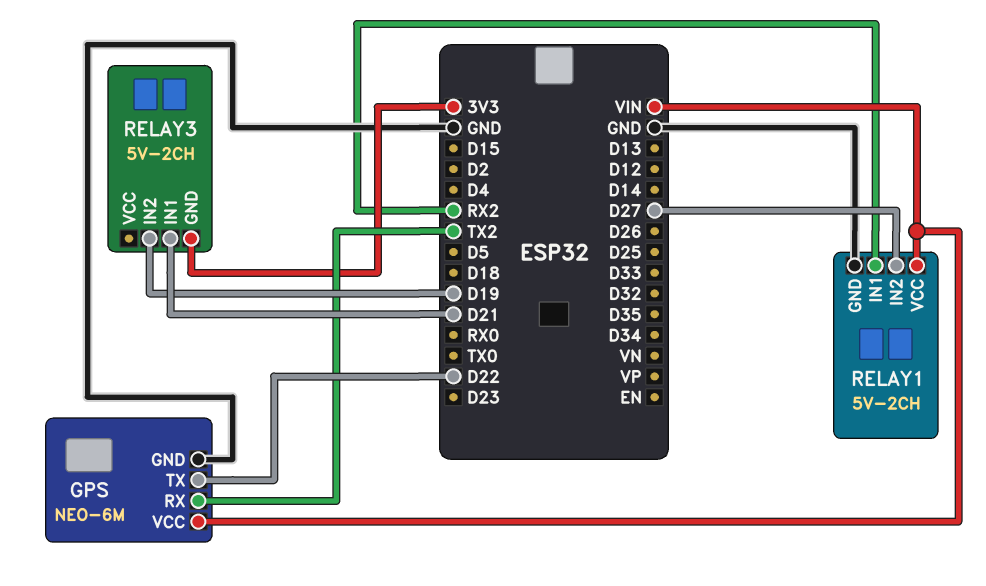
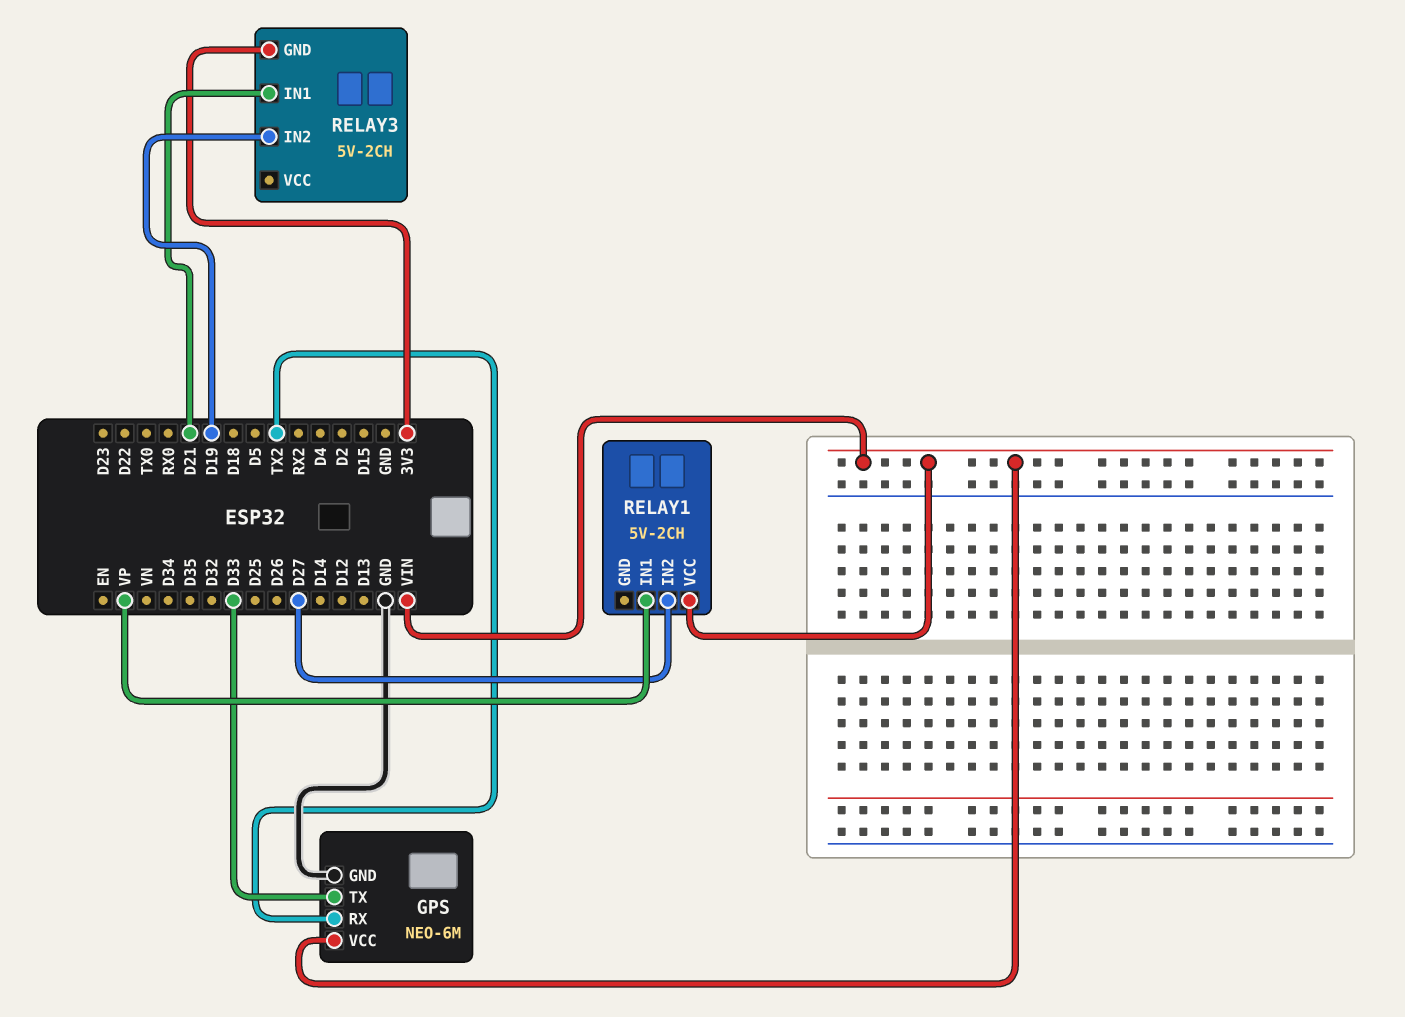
GPS pin TX: D22 -> D33
RELAY1 pin GND: GND -> none
RELAY1 pin IN1: RX2 -> VP

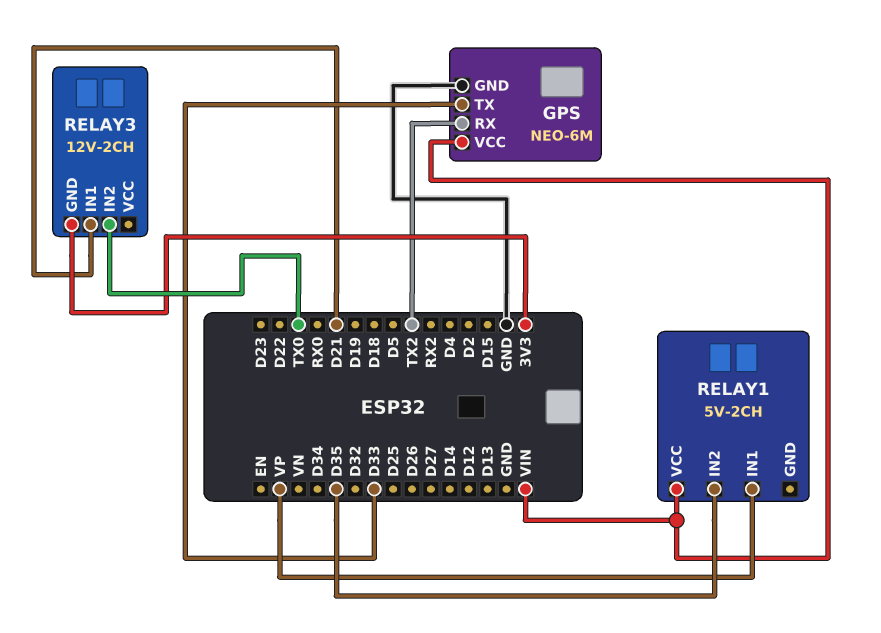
RELAY1 pin IN2: D27 -> D35
RELAY3: 5V-2CH -> 12V-2CH
RELAY3 pin IN2: D19 -> TX0

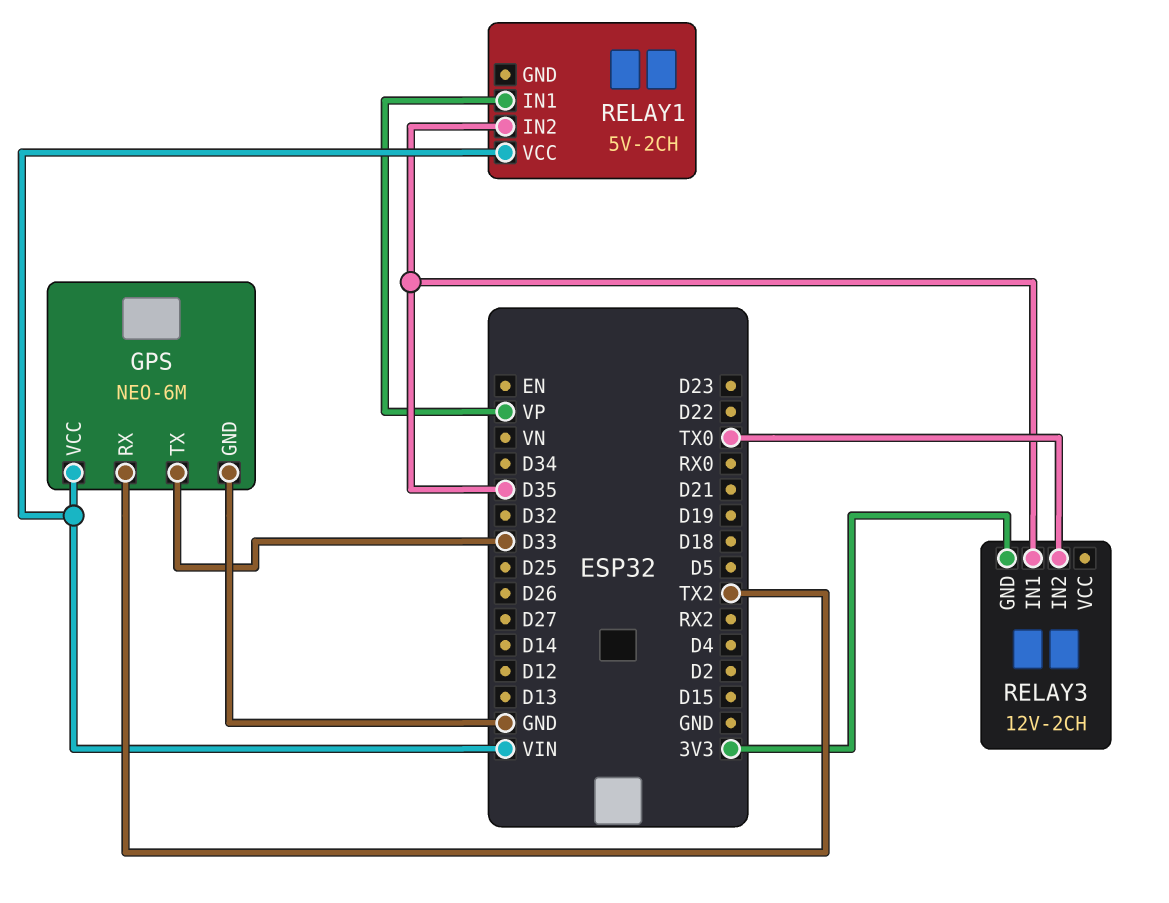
RELAY3 pin IN1: D21 -> D35

